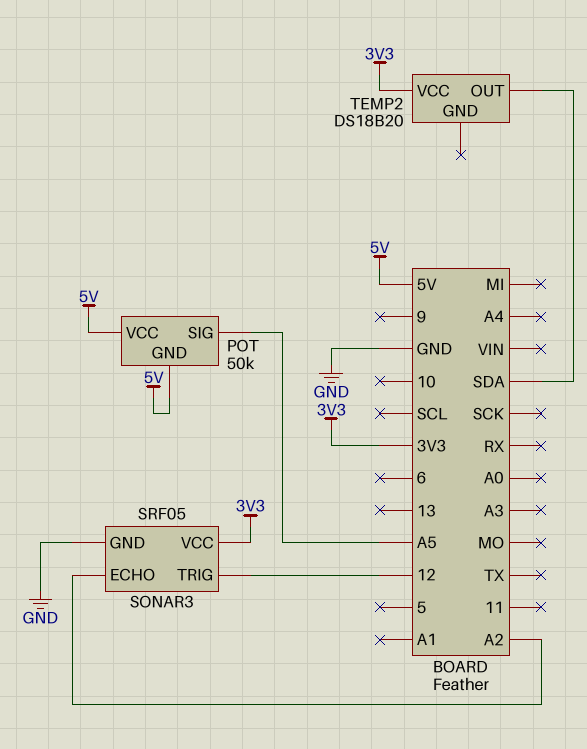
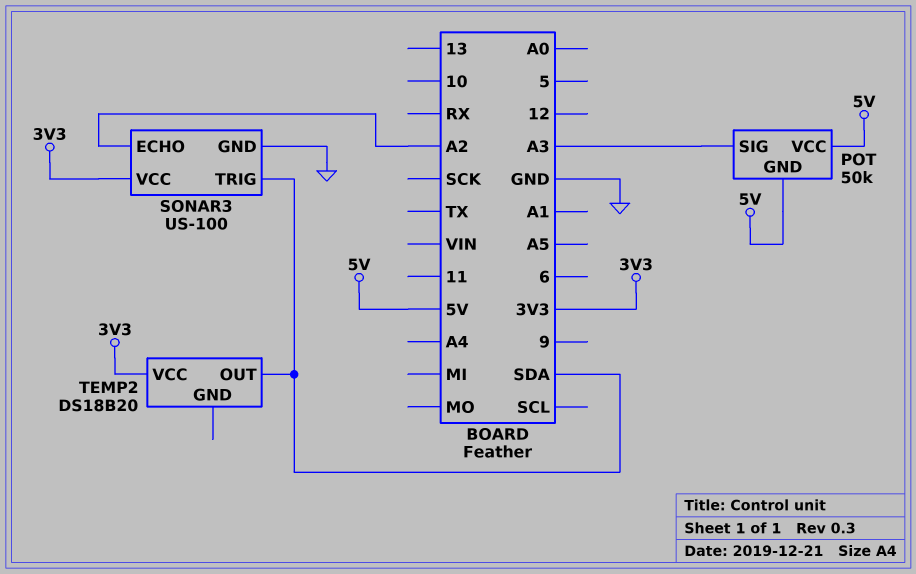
POT pin SIG: A5 -> A3
SONAR3: SRF05 -> US-100
SONAR3 pin TRIG: 12 -> SDA

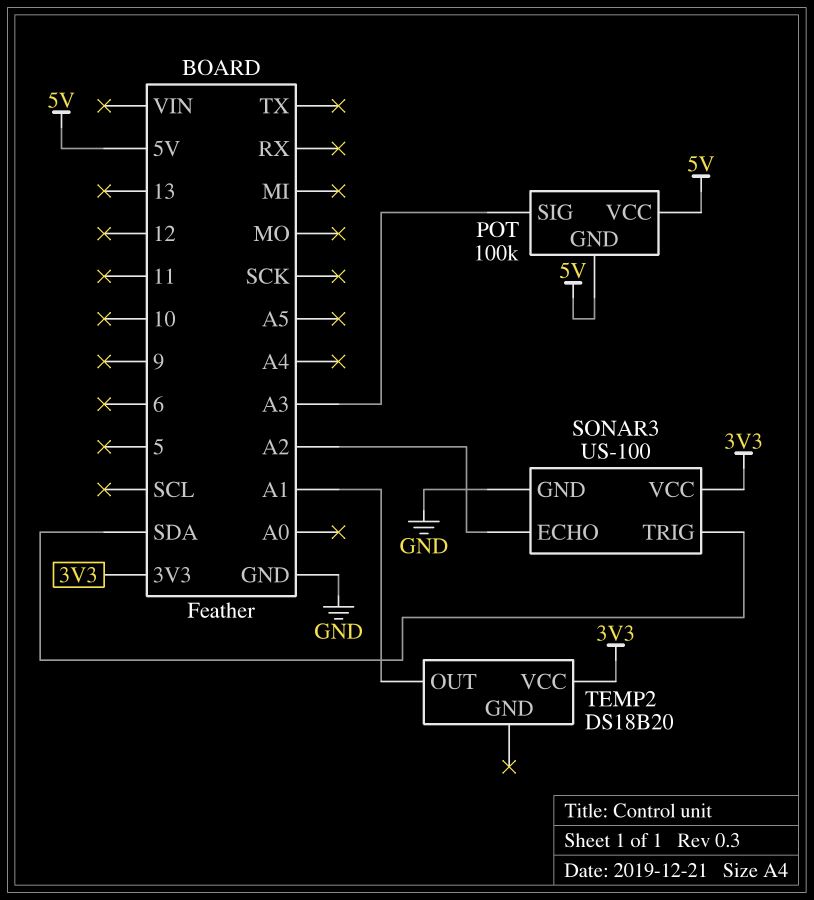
POT: 50k -> 100k
TEMP2 pin OUT: SDA -> A1

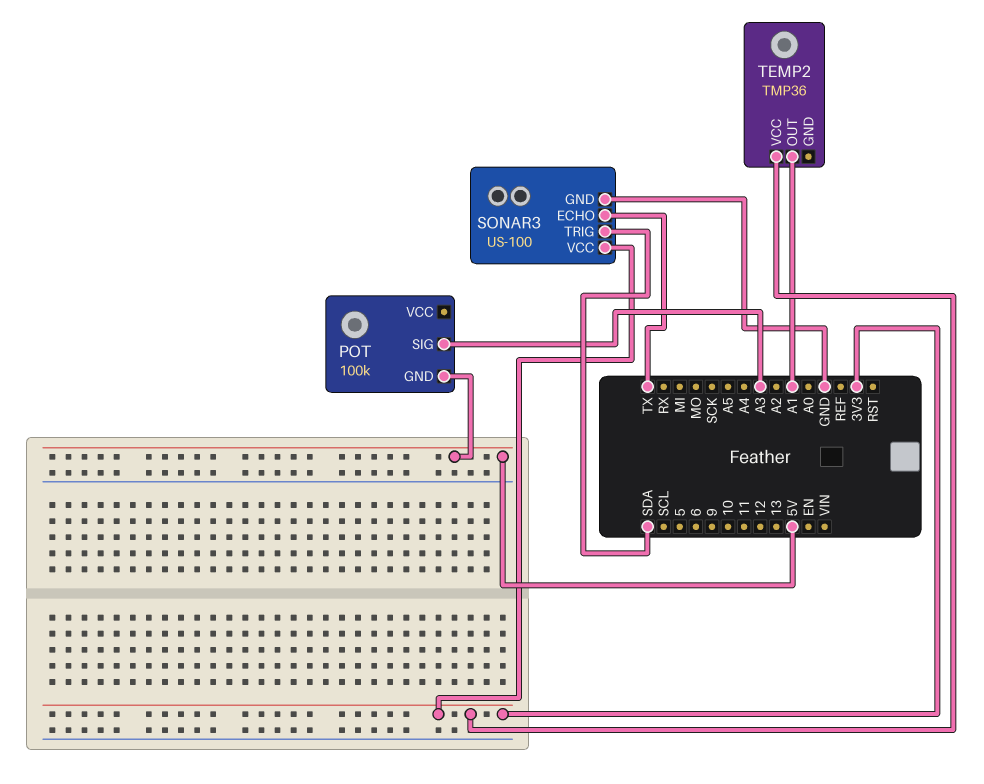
POT pin VCC: 5V -> none
SONAR3 pin ECHO: A2 -> TX
TEMP2: DS18B20 -> TMP36

